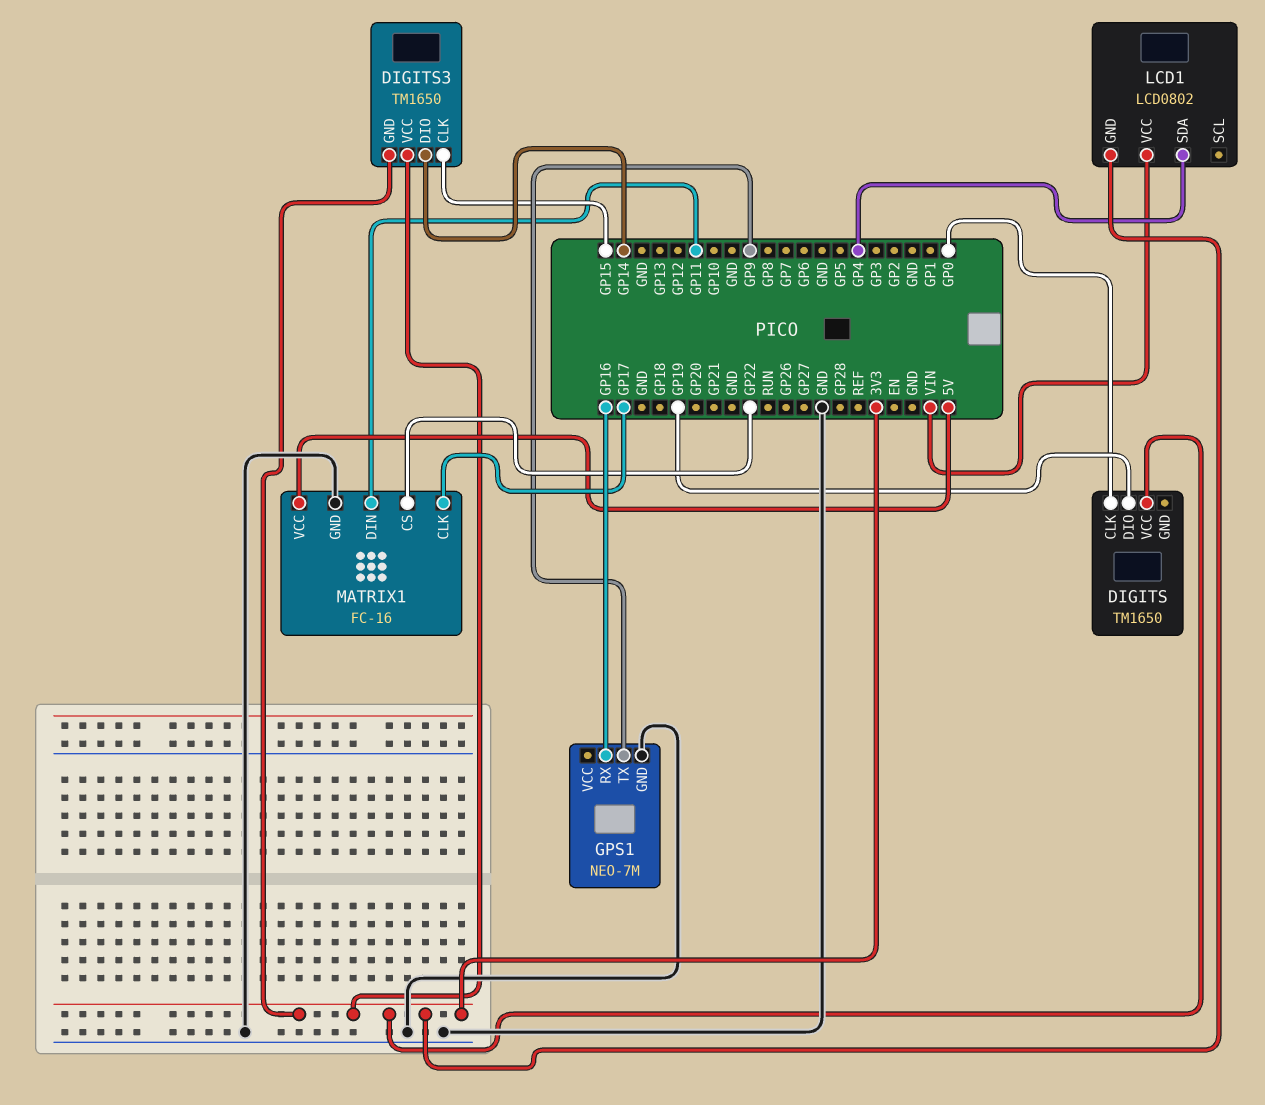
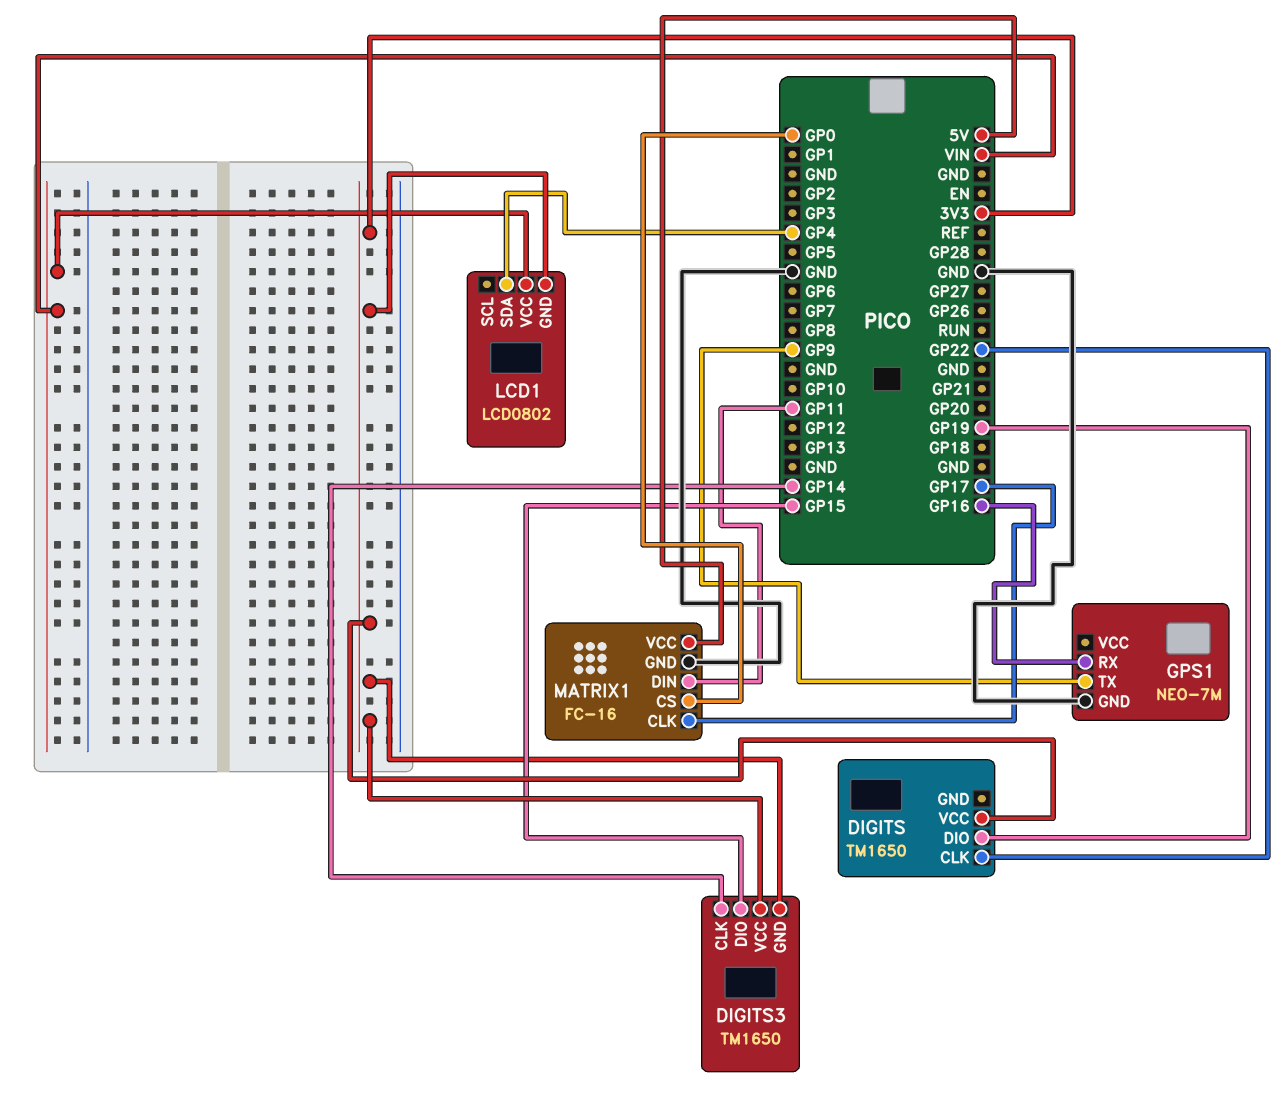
DIGITS pin CLK: GP0 -> GP22
DIGITS3 pin CLK: GP15 -> GP14
DIGITS3 pin DIO: GP14 -> GP15
MATRIX1 pin CS: GP22 -> GP0

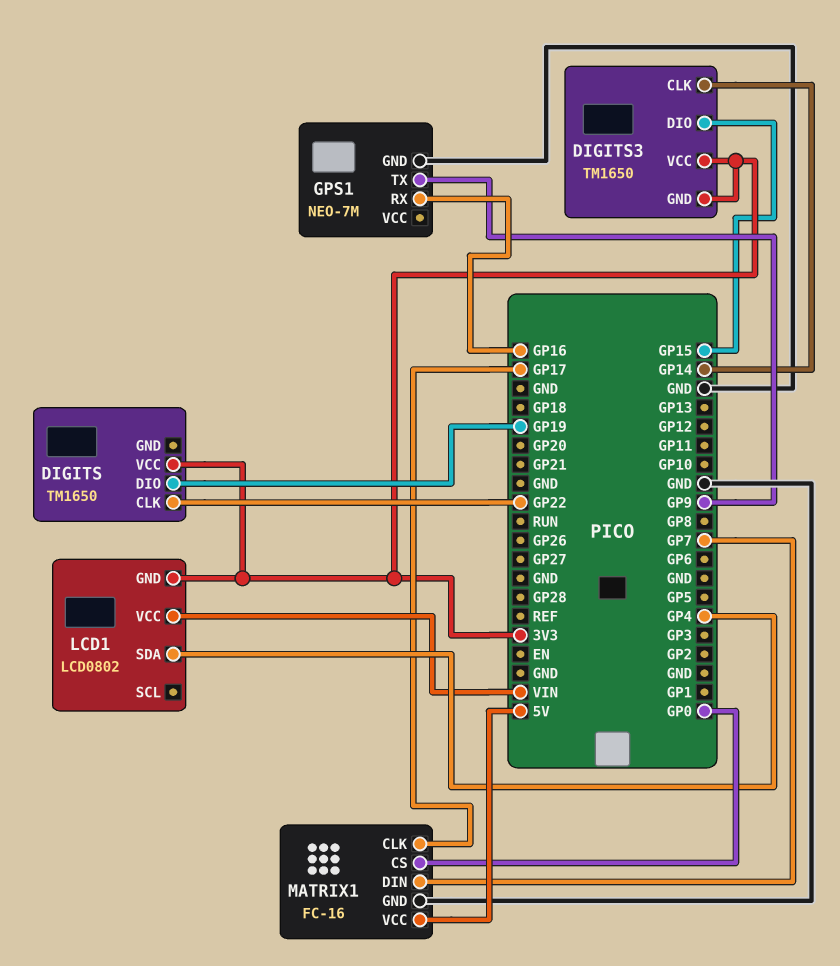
MATRIX1 pin DIN: GP11 -> GP7

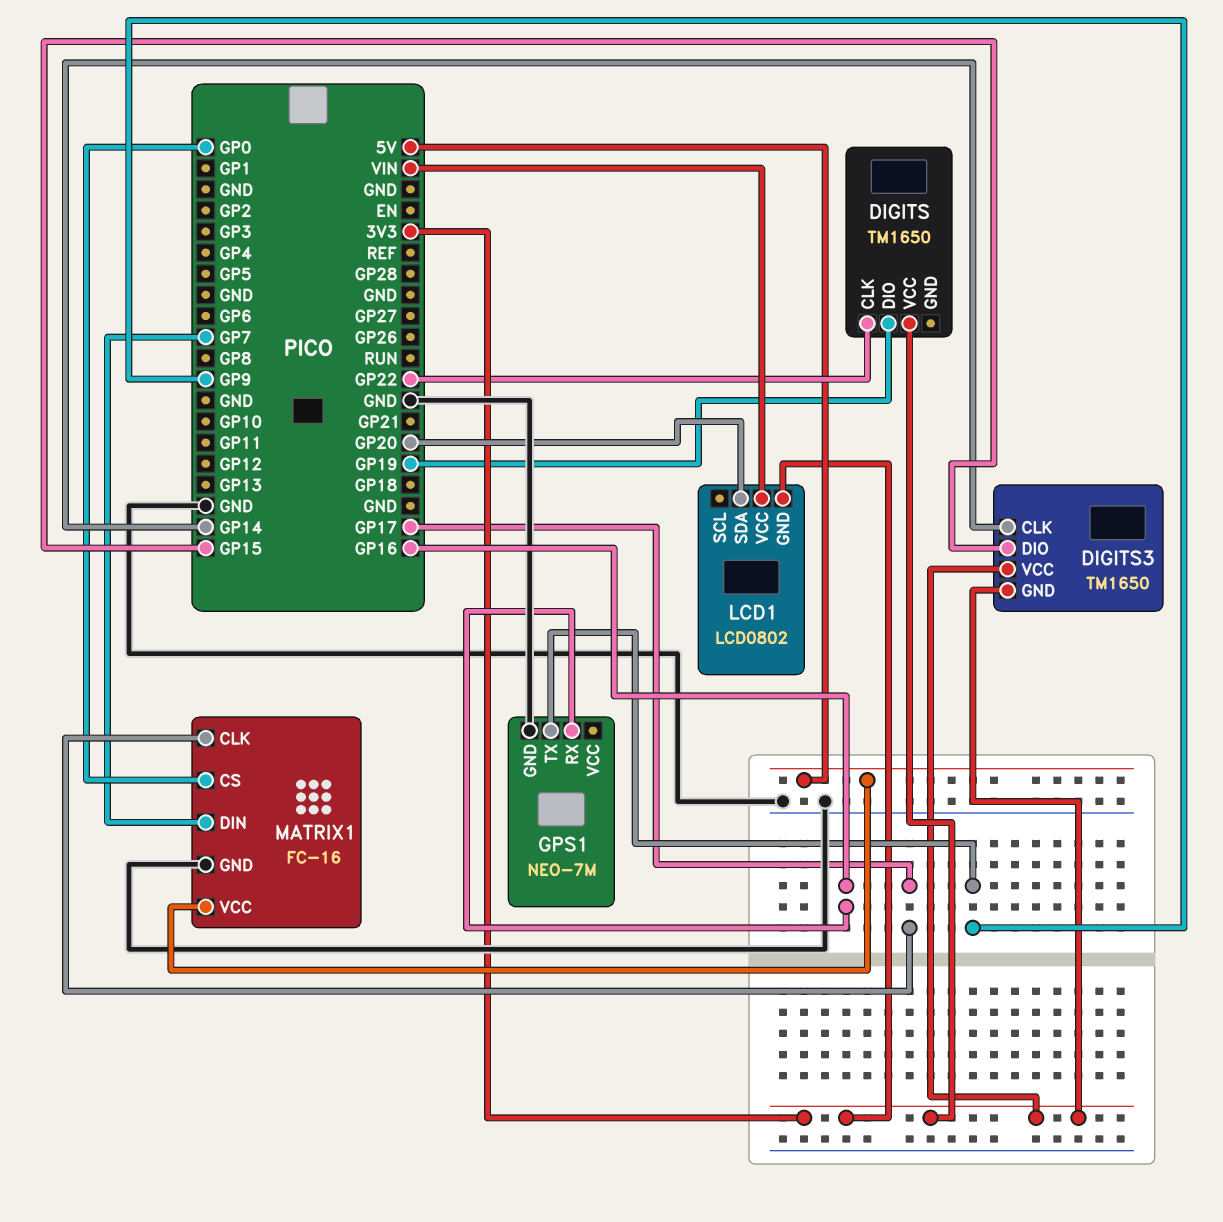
LCD1 pin SDA: GP4 -> GP20

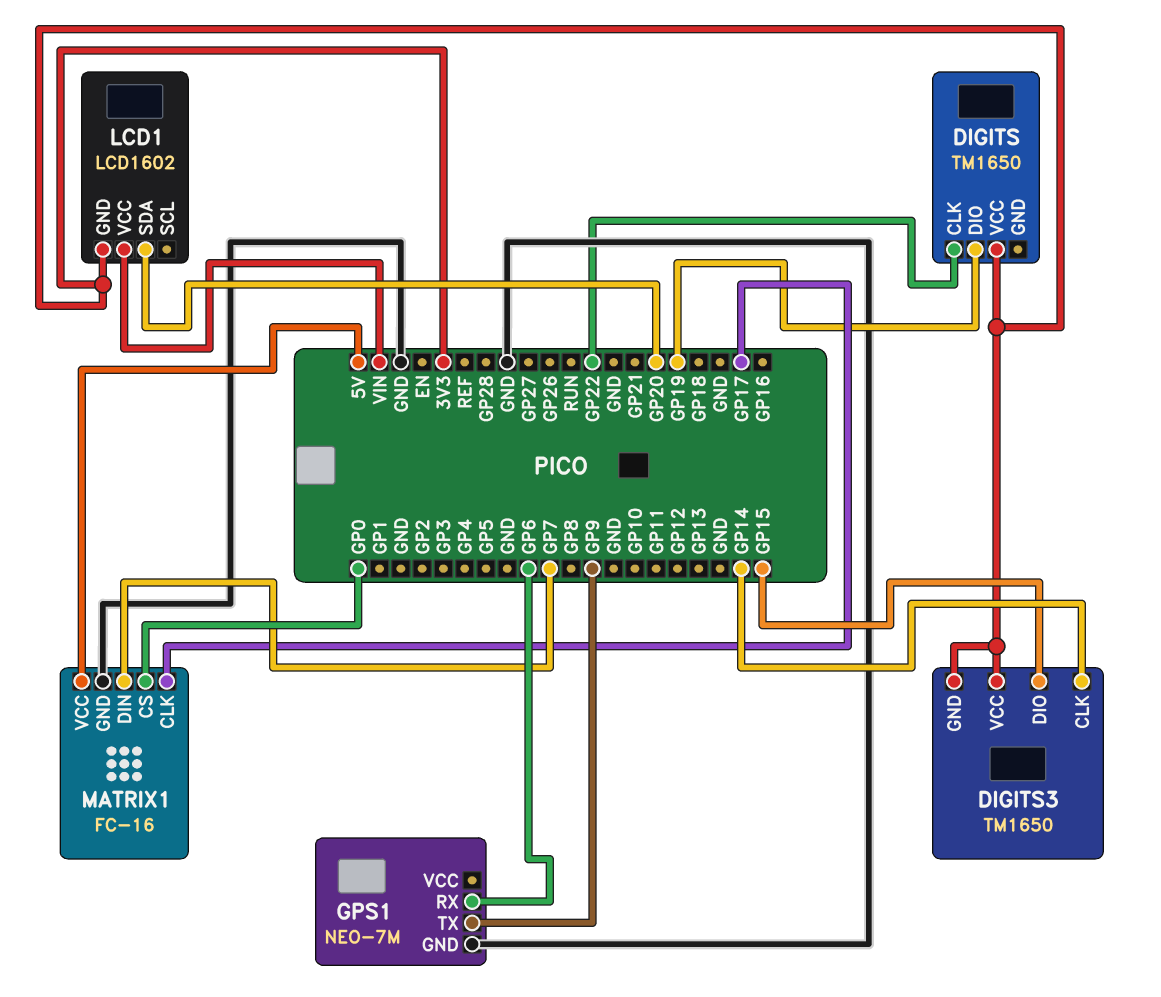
GPS1 pin RX: GP16 -> GP6
LCD1: LCD0802 -> LCD1602

